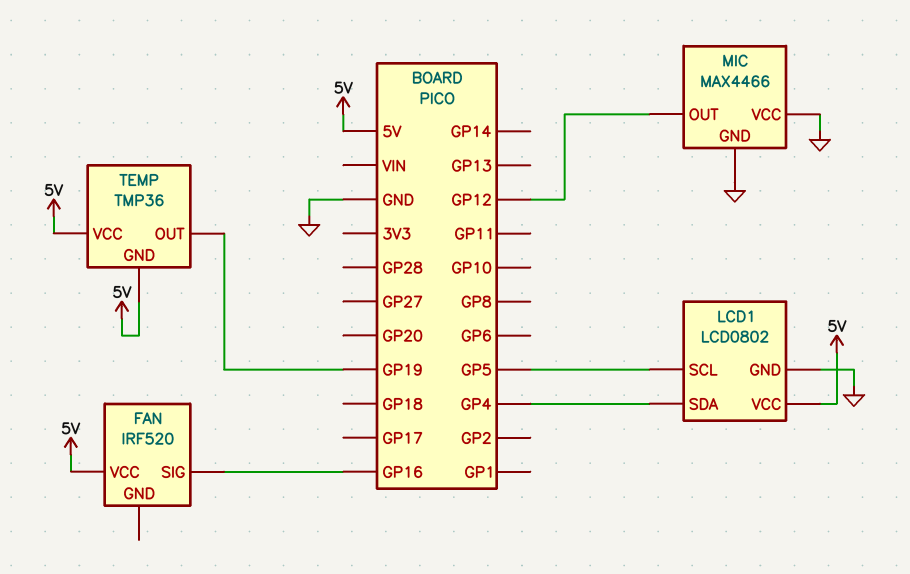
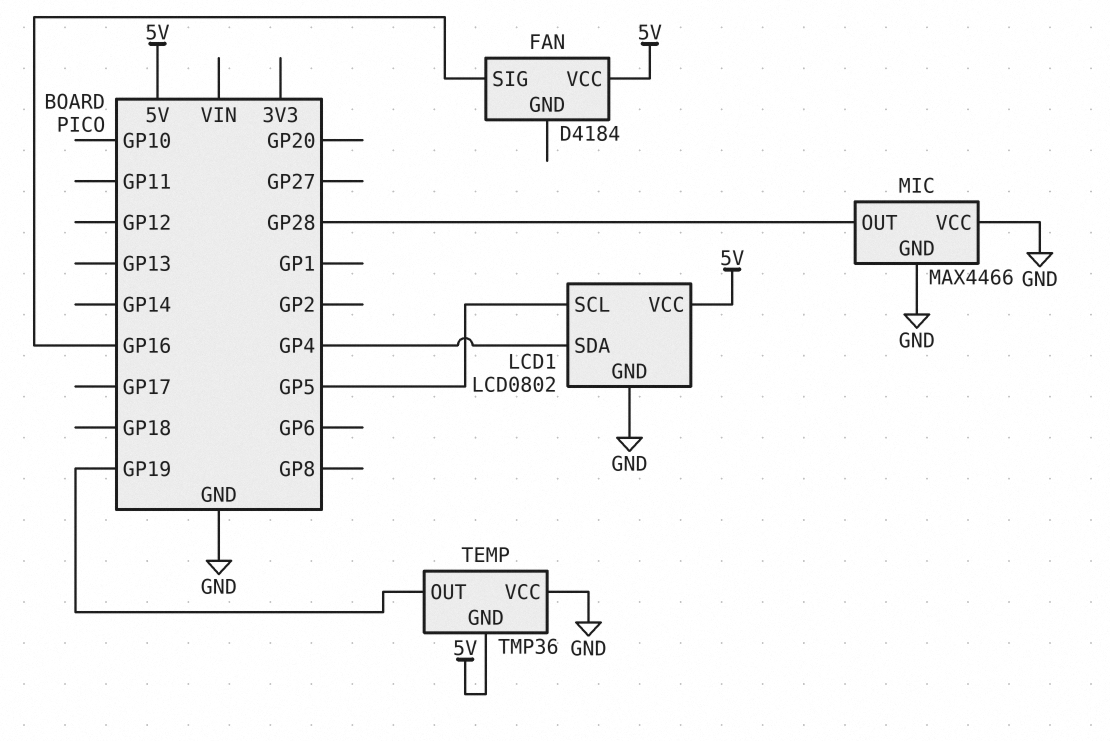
FAN: IRF520 -> D4184
MIC pin OUT: GP12 -> GP28
TEMP pin VCC: 5V -> GND

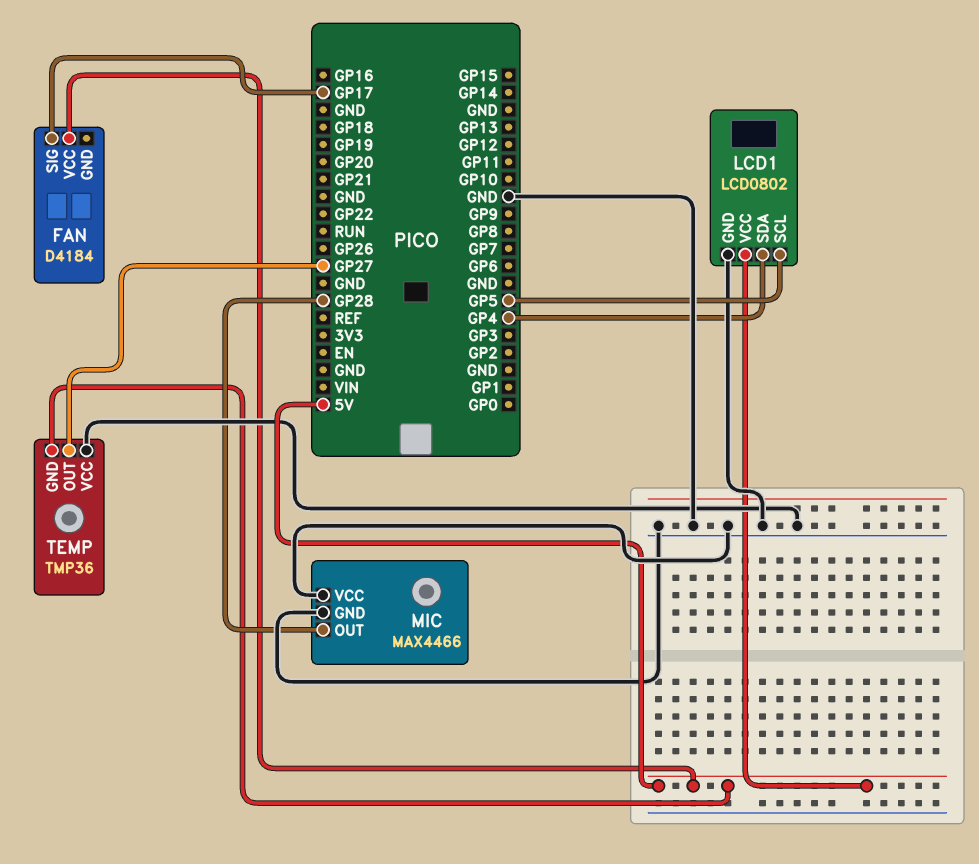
FAN pin SIG: GP16 -> GP17
TEMP pin OUT: GP19 -> GP27

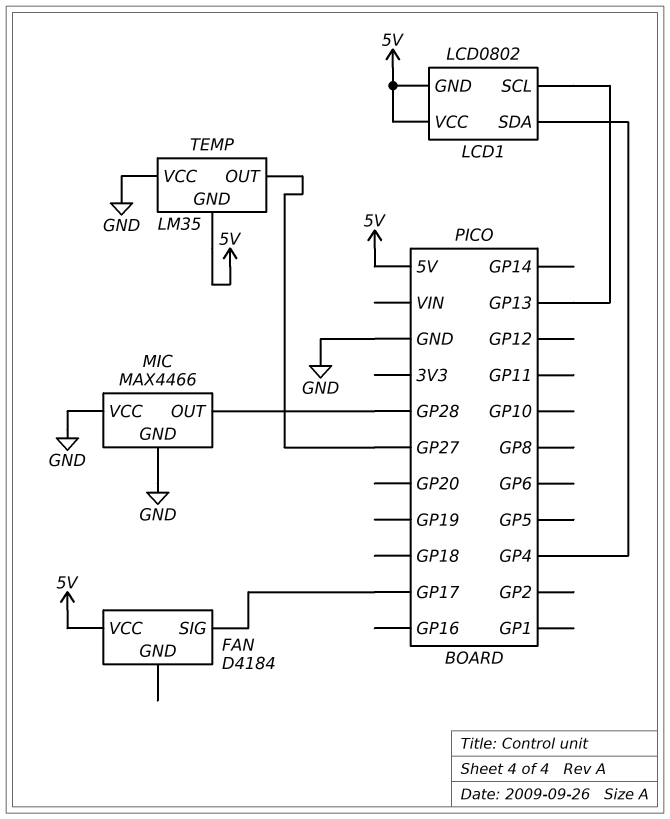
LCD1 pin GND: GND -> 5V
LCD1 pin SCL: GP5 -> GP13
TEMP: TMP36 -> LM35

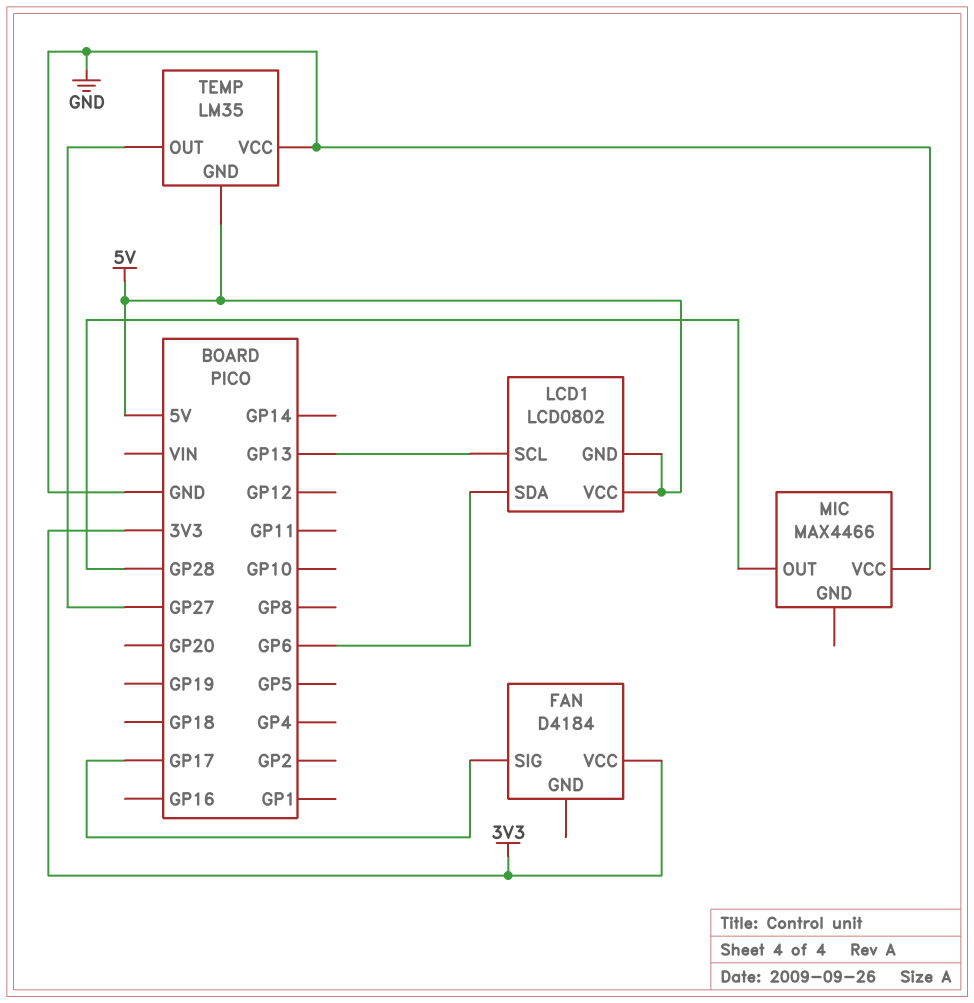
FAN pin VCC: 5V -> 3V3
LCD1 pin SDA: GP4 -> GP6
MIC pin GND: GND -> none

